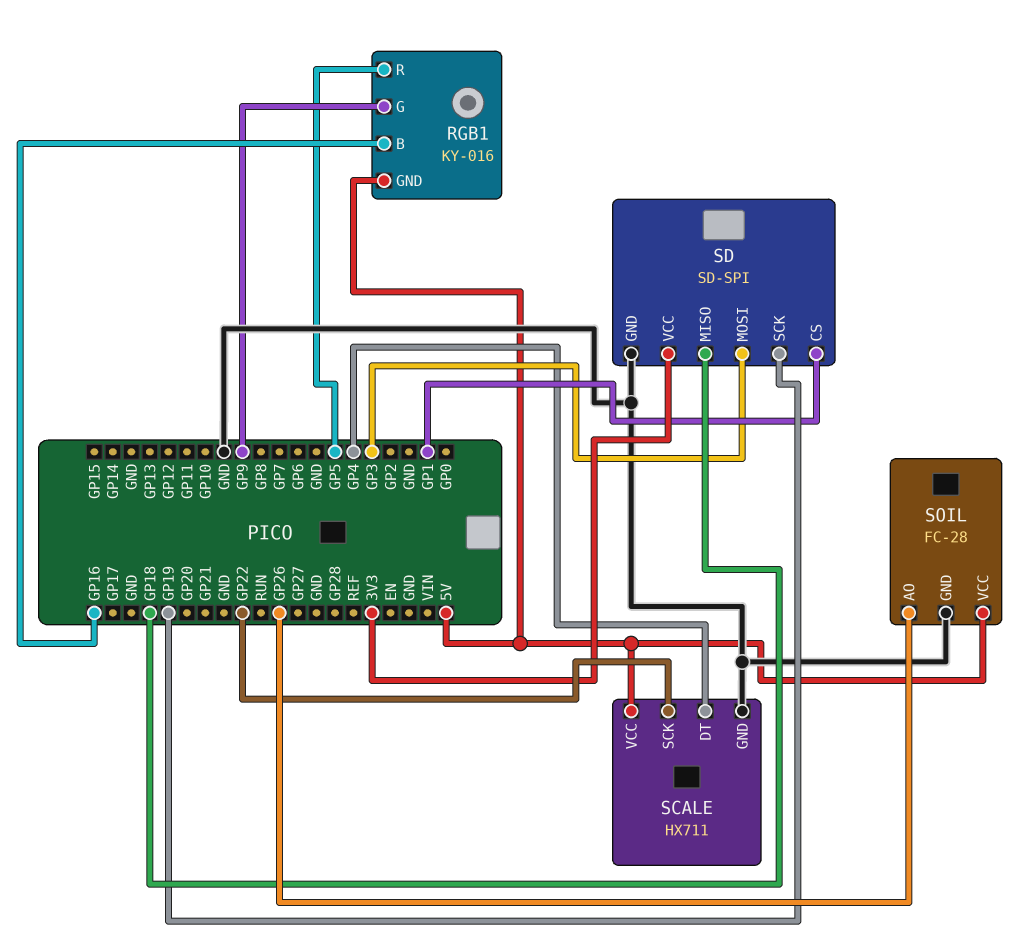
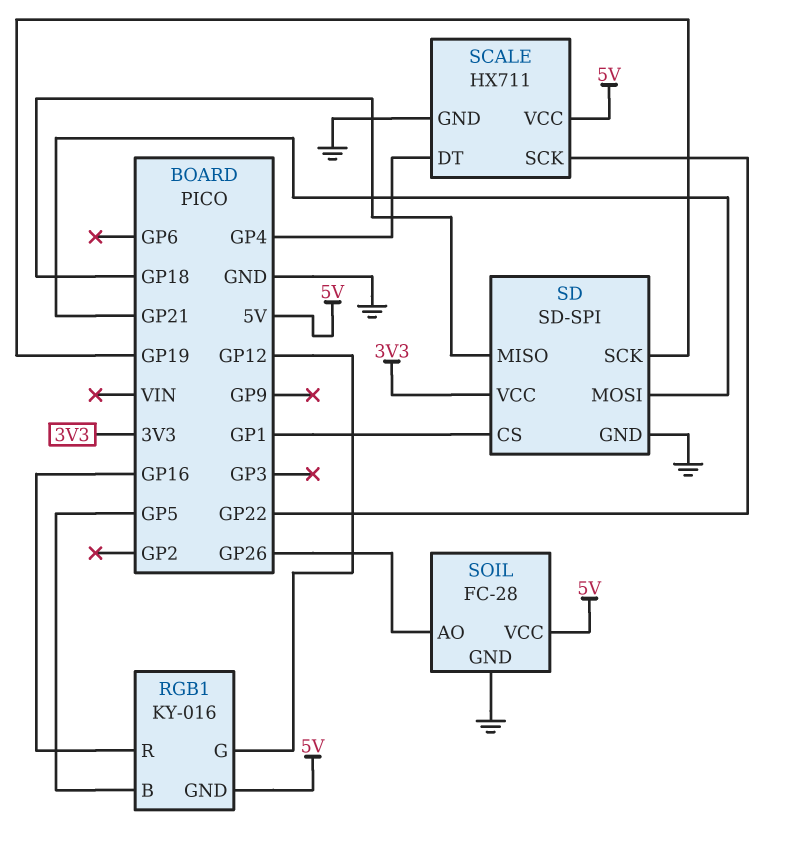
RGB1 pin B: GP16 -> GP5
RGB1 pin G: GP9 -> GP12
RGB1 pin R: GP5 -> GP16
SD pin MOSI: GP3 -> GP21

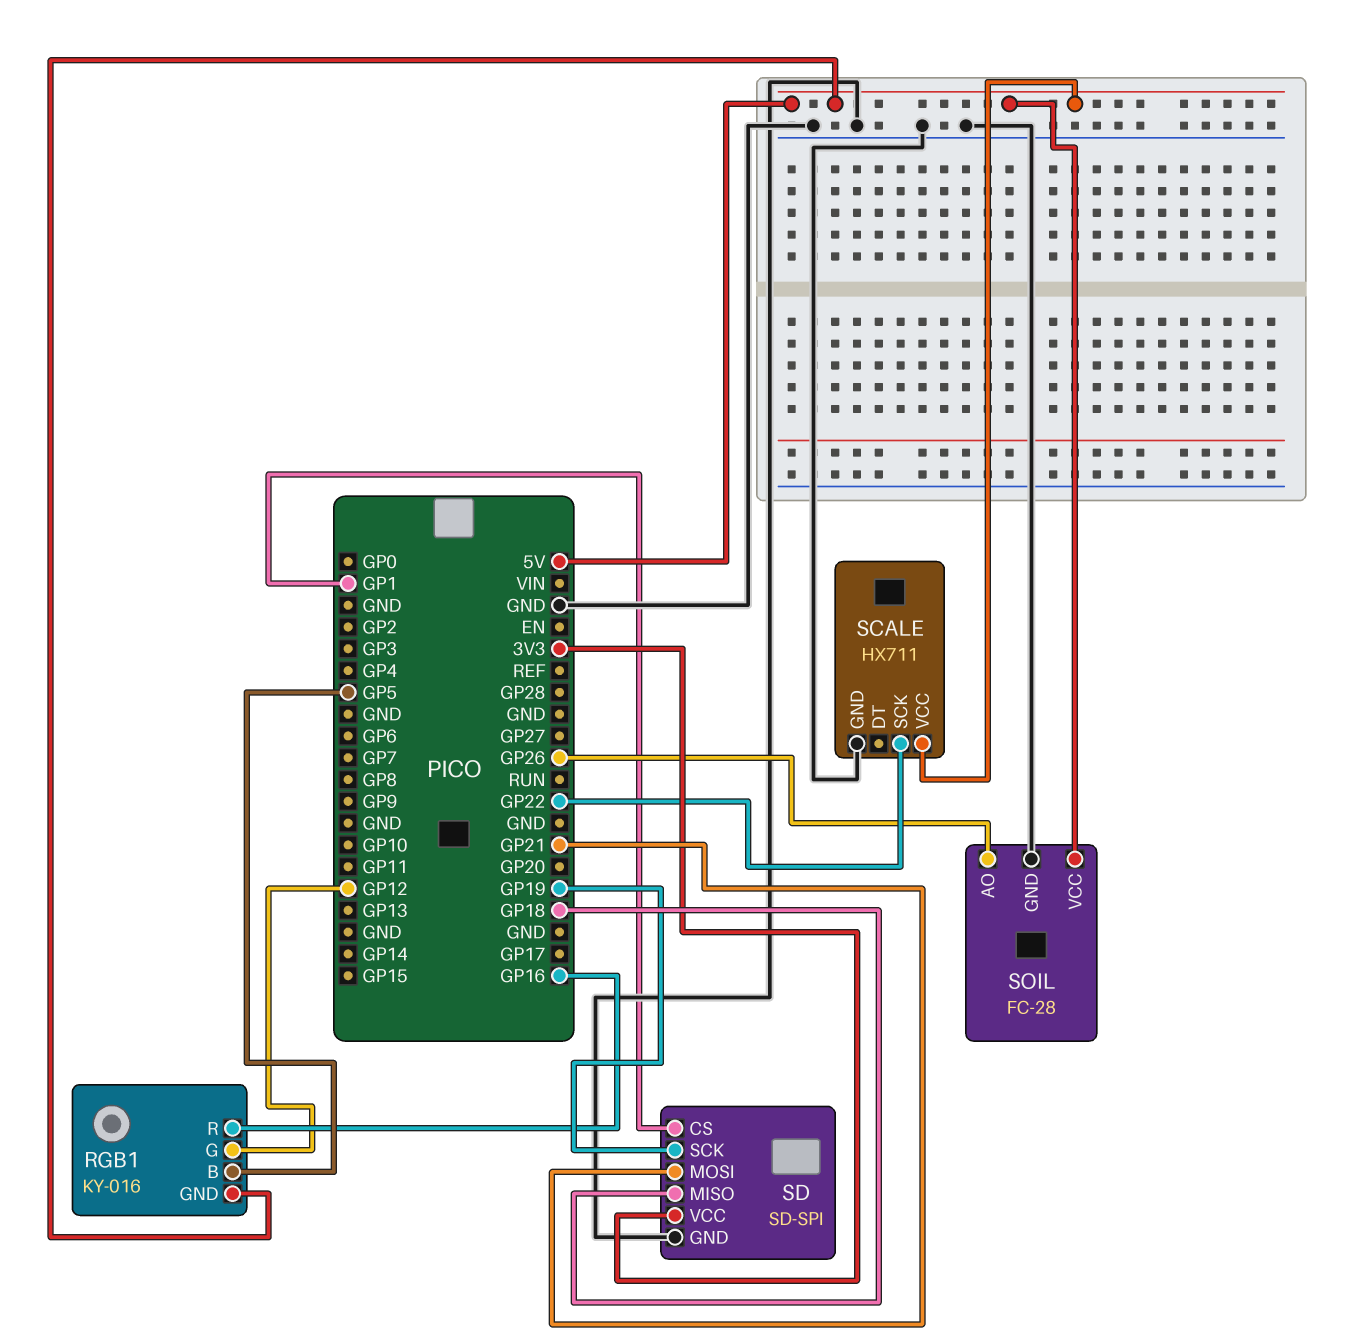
SCALE pin DT: GP4 -> none

